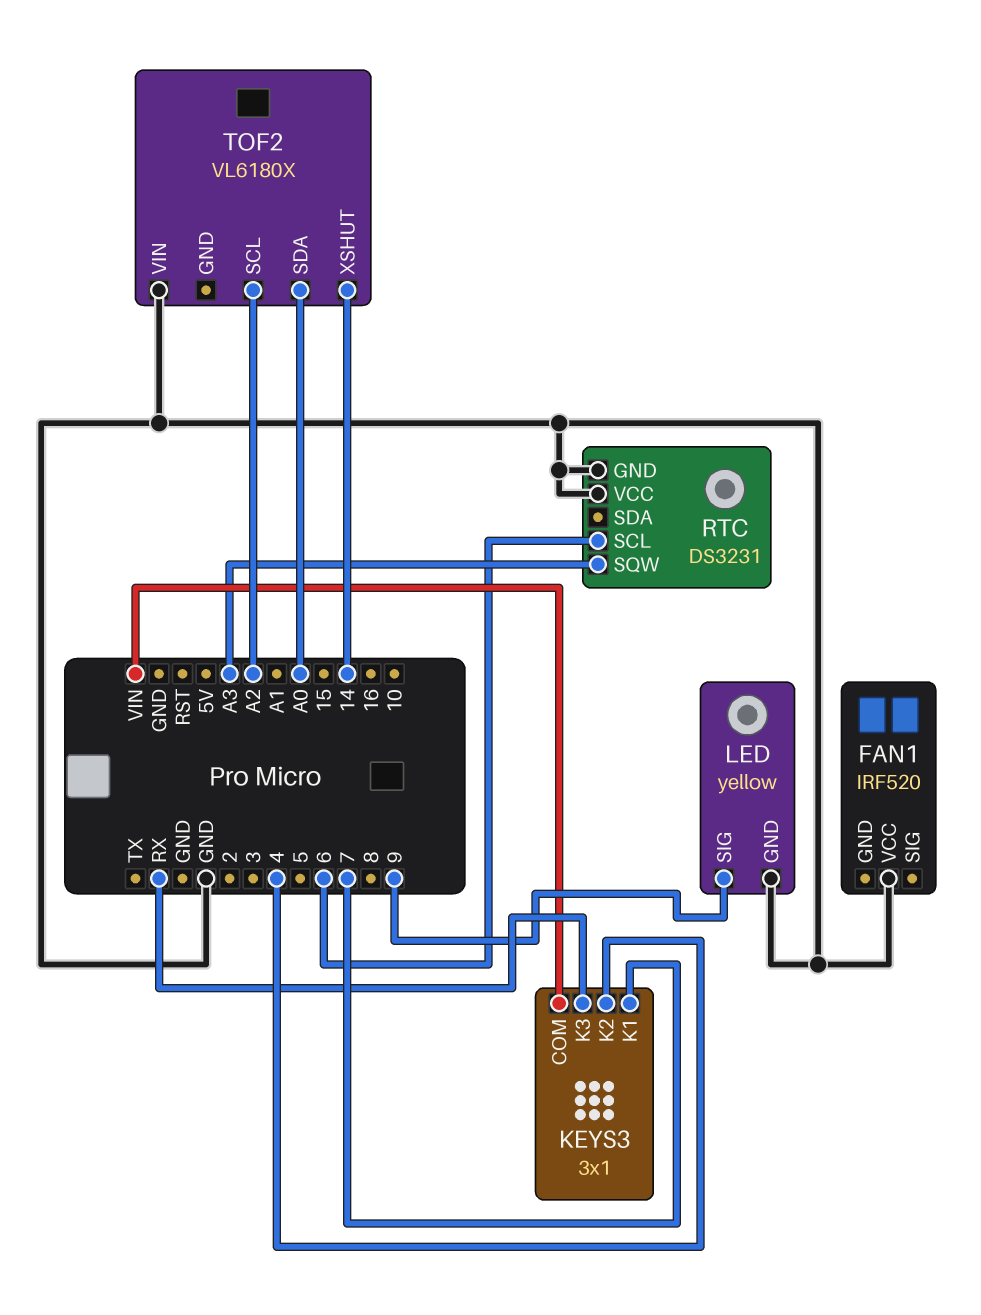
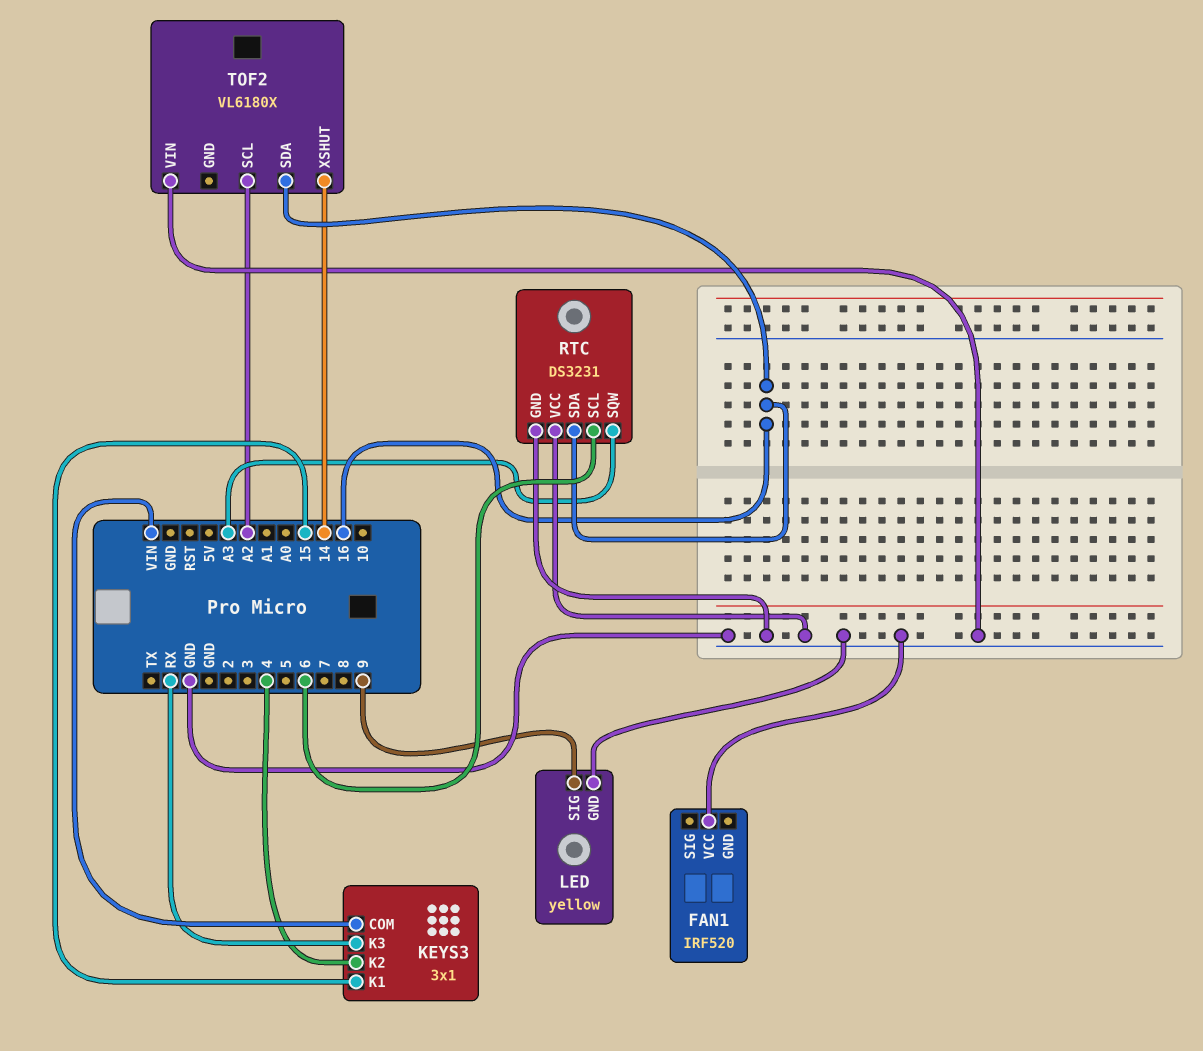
KEYS3 pin K1: 7 -> 15
RTC pin SDA: none -> 16
TOF2 pin SDA: A0 -> 16

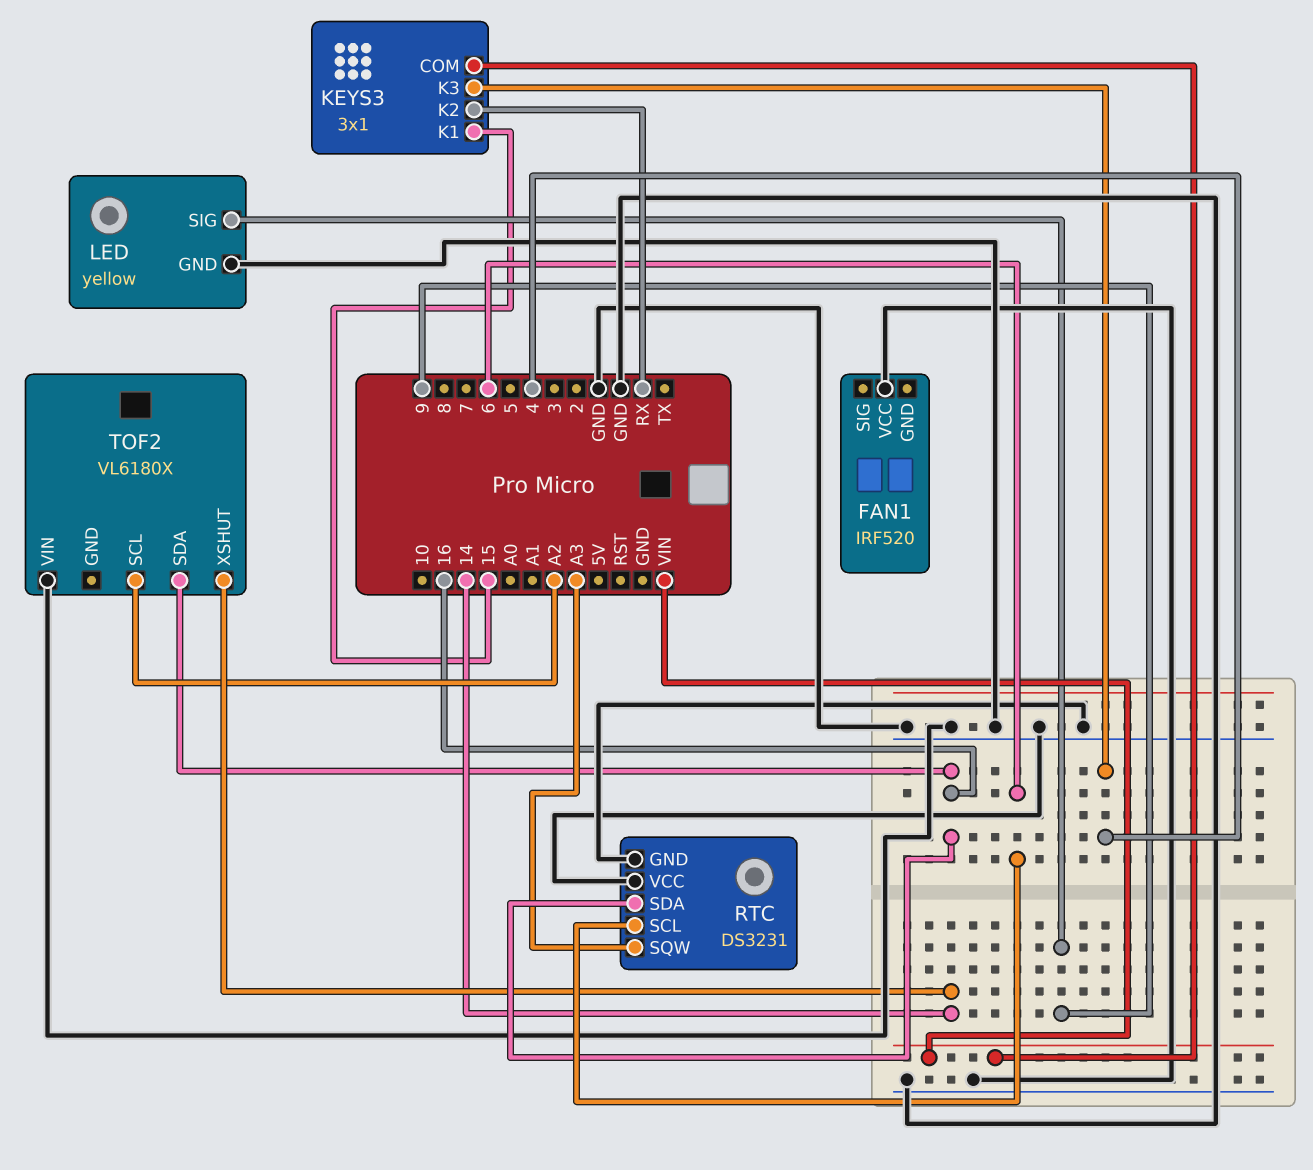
KEYS3 pin K2: 4 -> RX
KEYS3 pin K3: RX -> 4

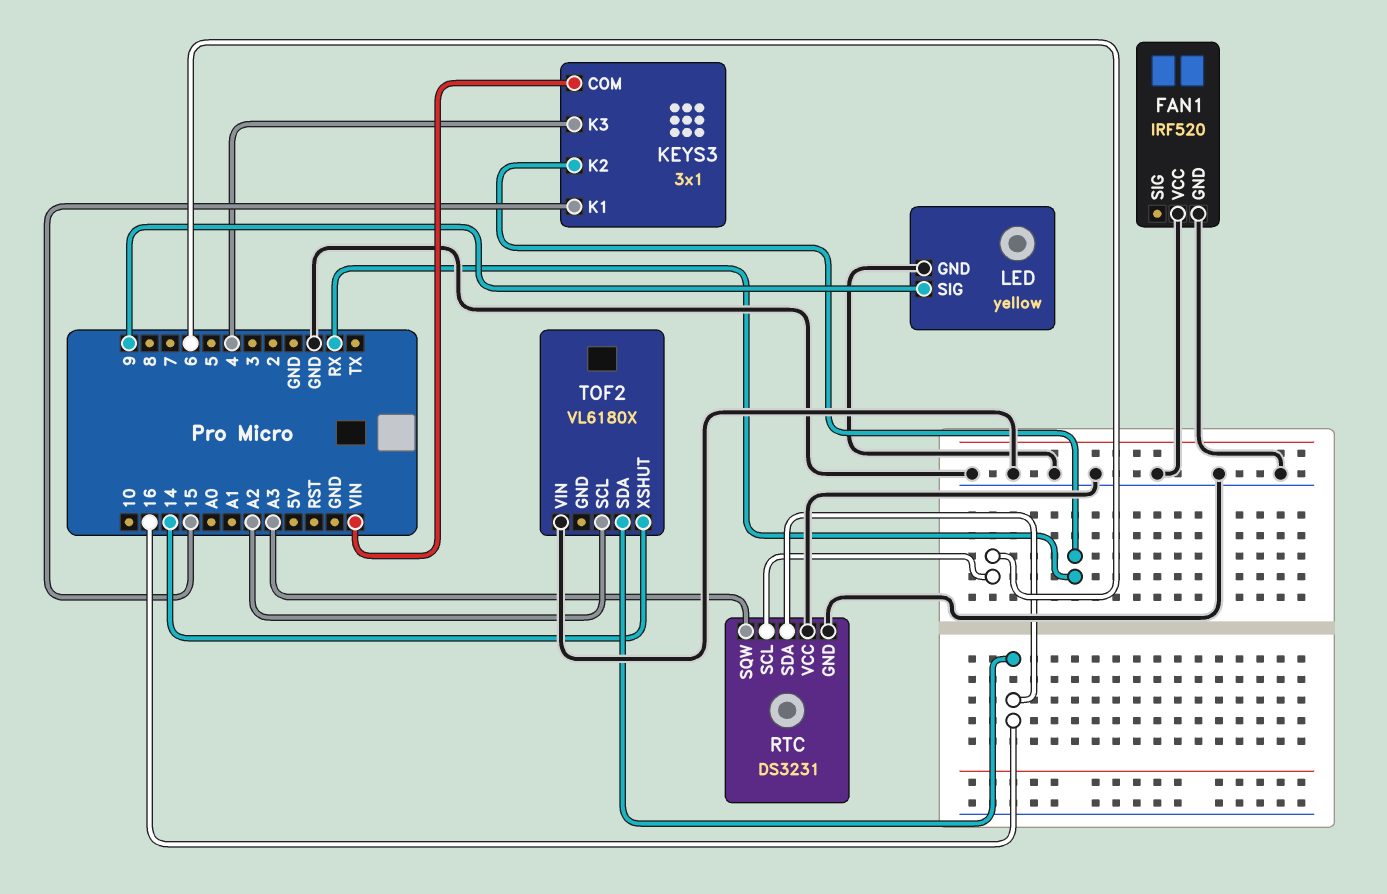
FAN1 pin GND: none -> GND

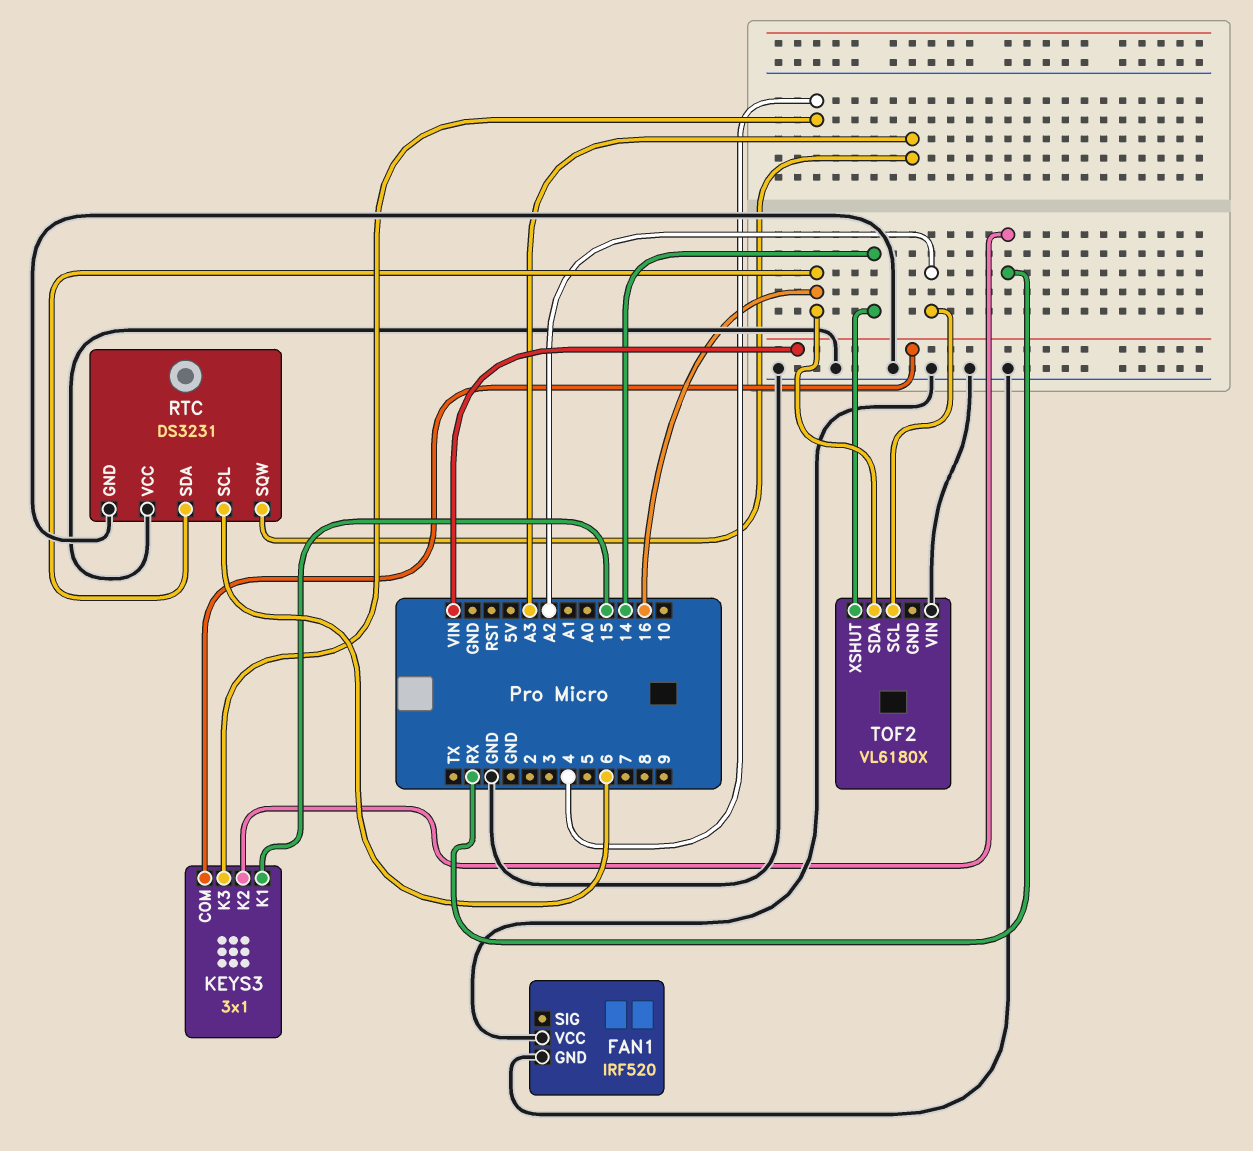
LED: yellow -> none
LED pin GND: GND -> none
LED pin SIG: 9 -> none

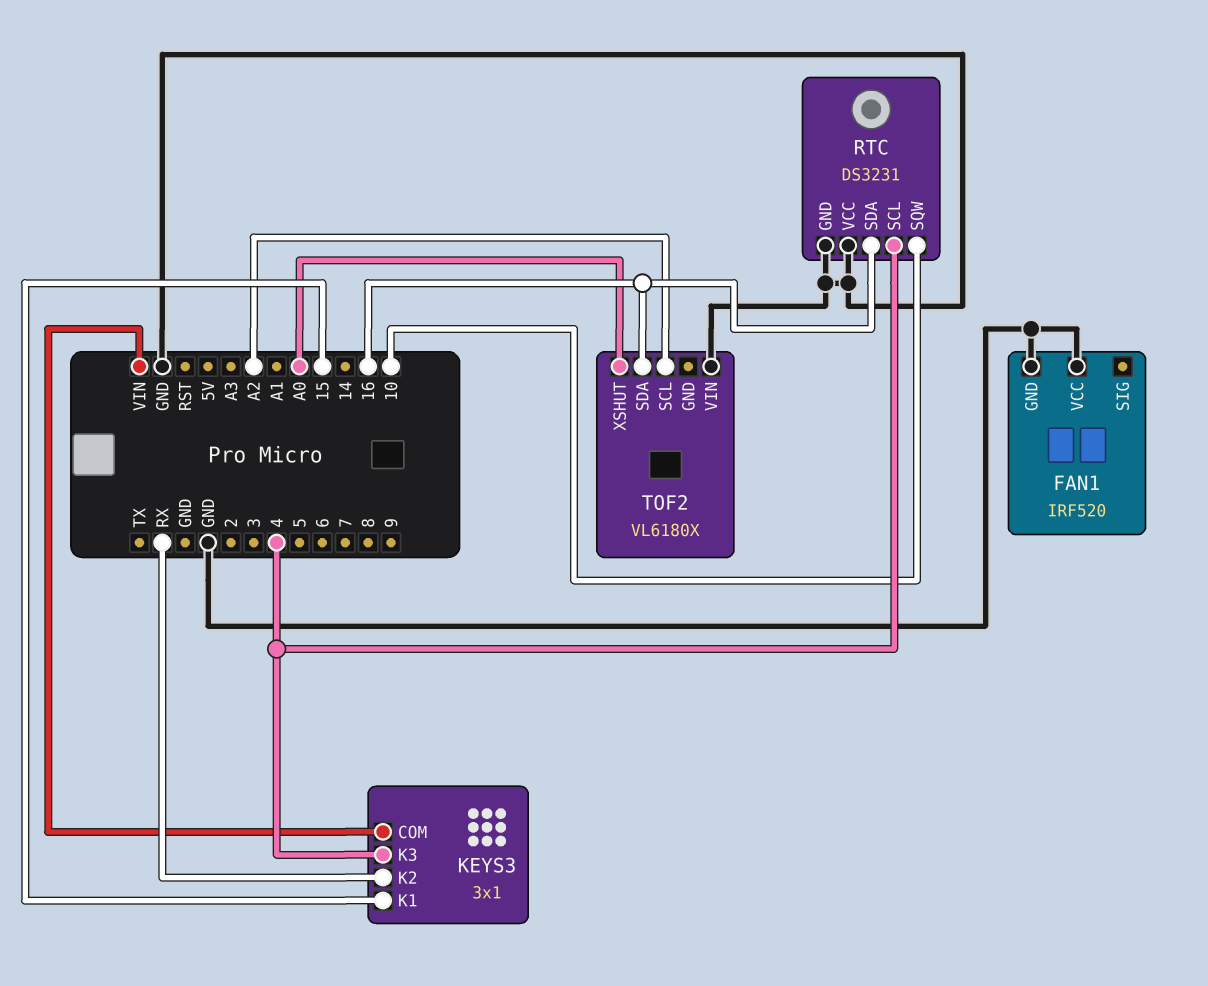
RTC pin SCL: 6 -> 4
RTC pin SQW: A3 -> 10
TOF2 pin XSHUT: 14 -> A0

